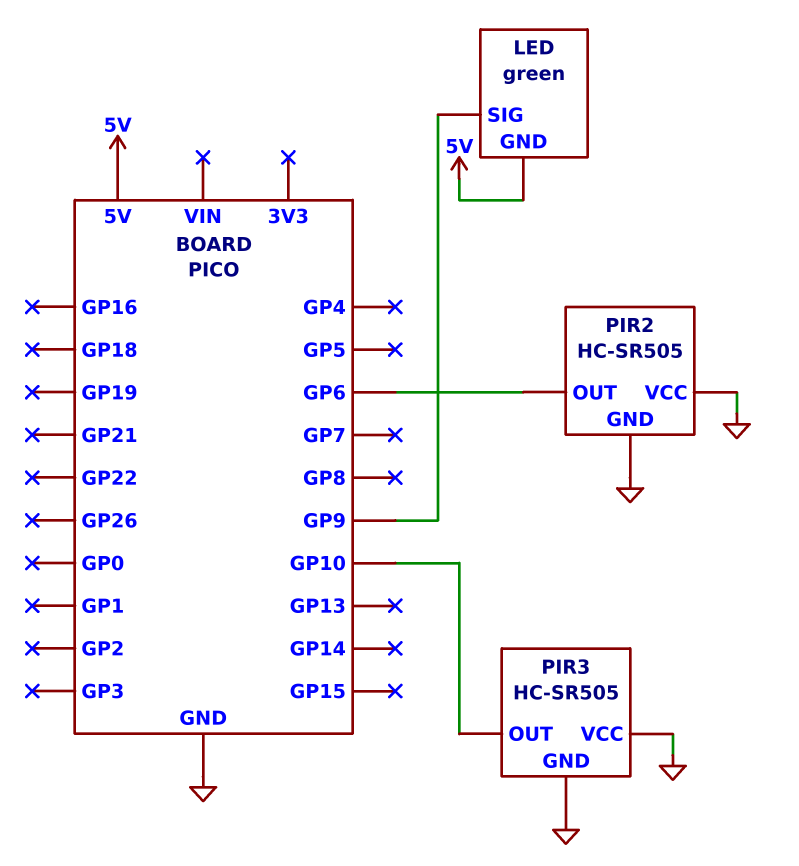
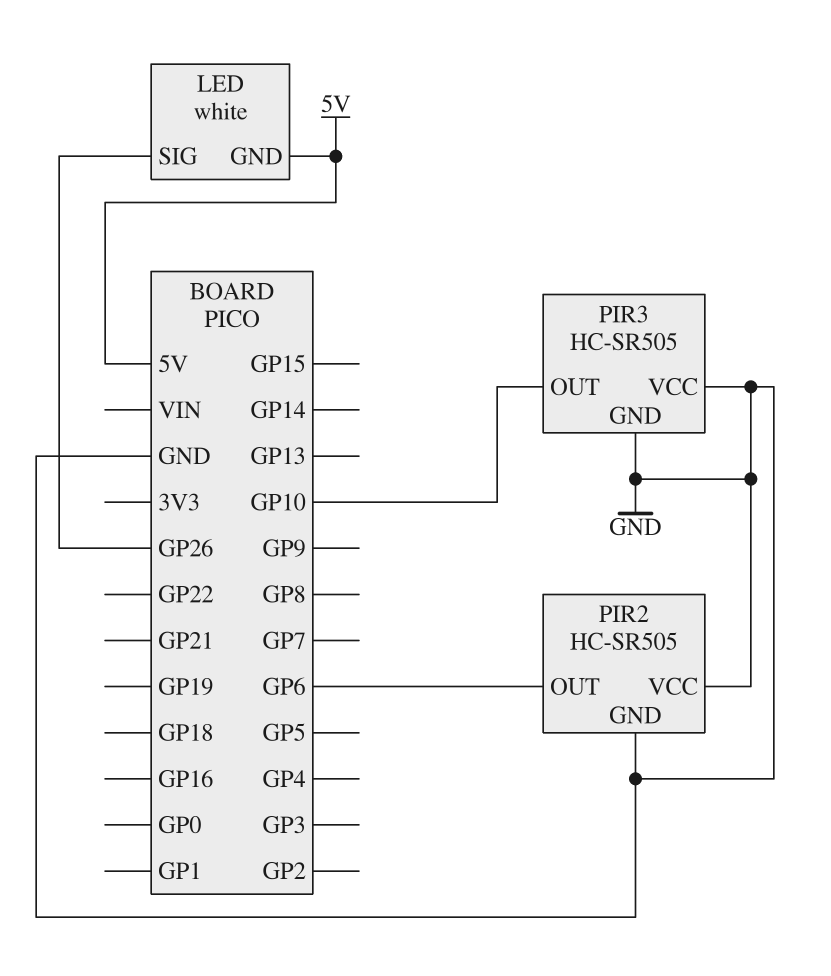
LED: green -> white
LED pin SIG: GP9 -> GP26

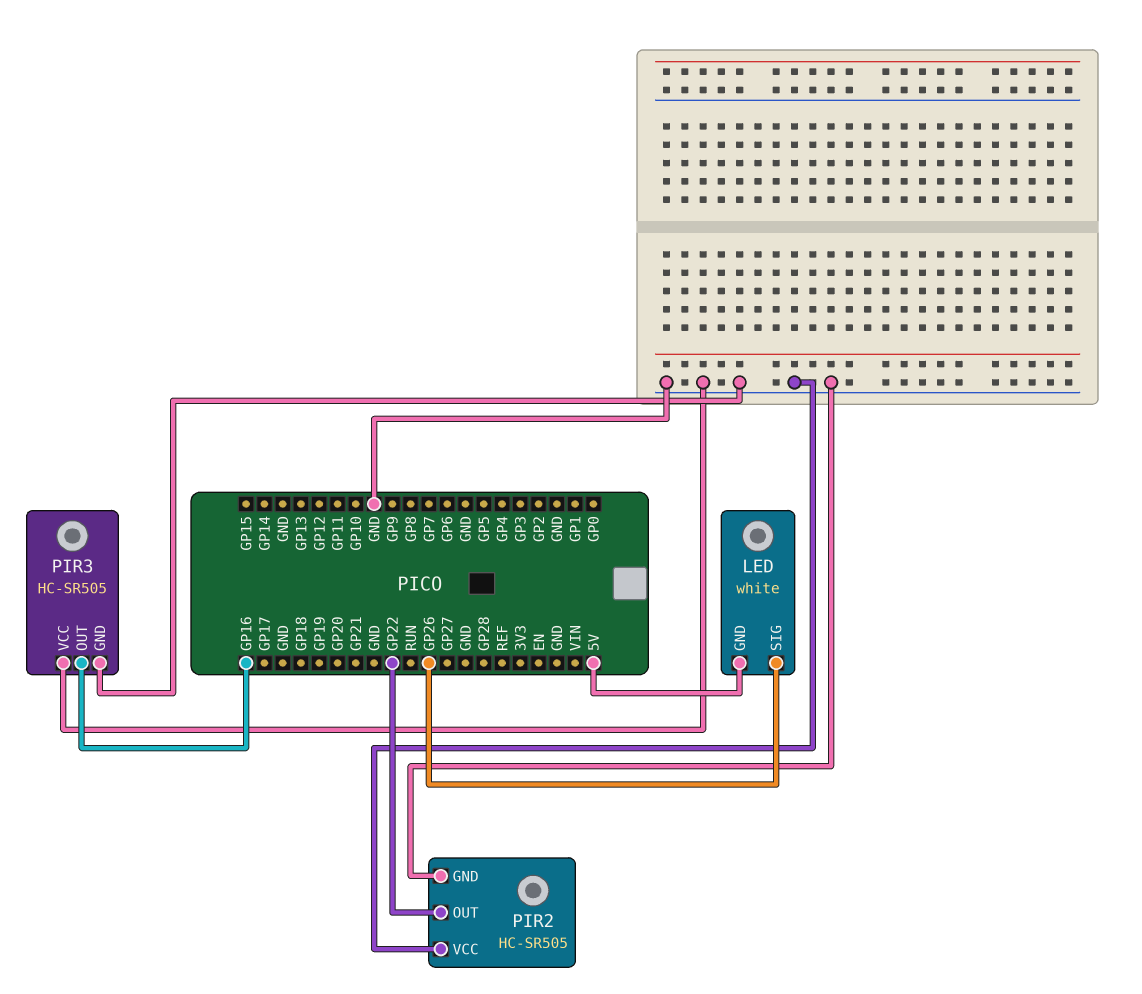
PIR2 pin OUT: GP6 -> GP22
PIR3 pin OUT: GP10 -> GP16

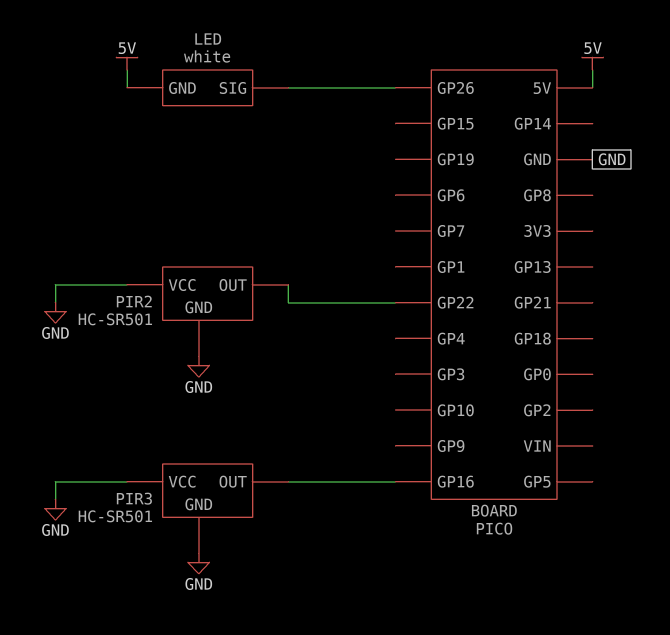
PIR2: HC-SR505 -> HC-SR501
PIR3: HC-SR505 -> HC-SR501

